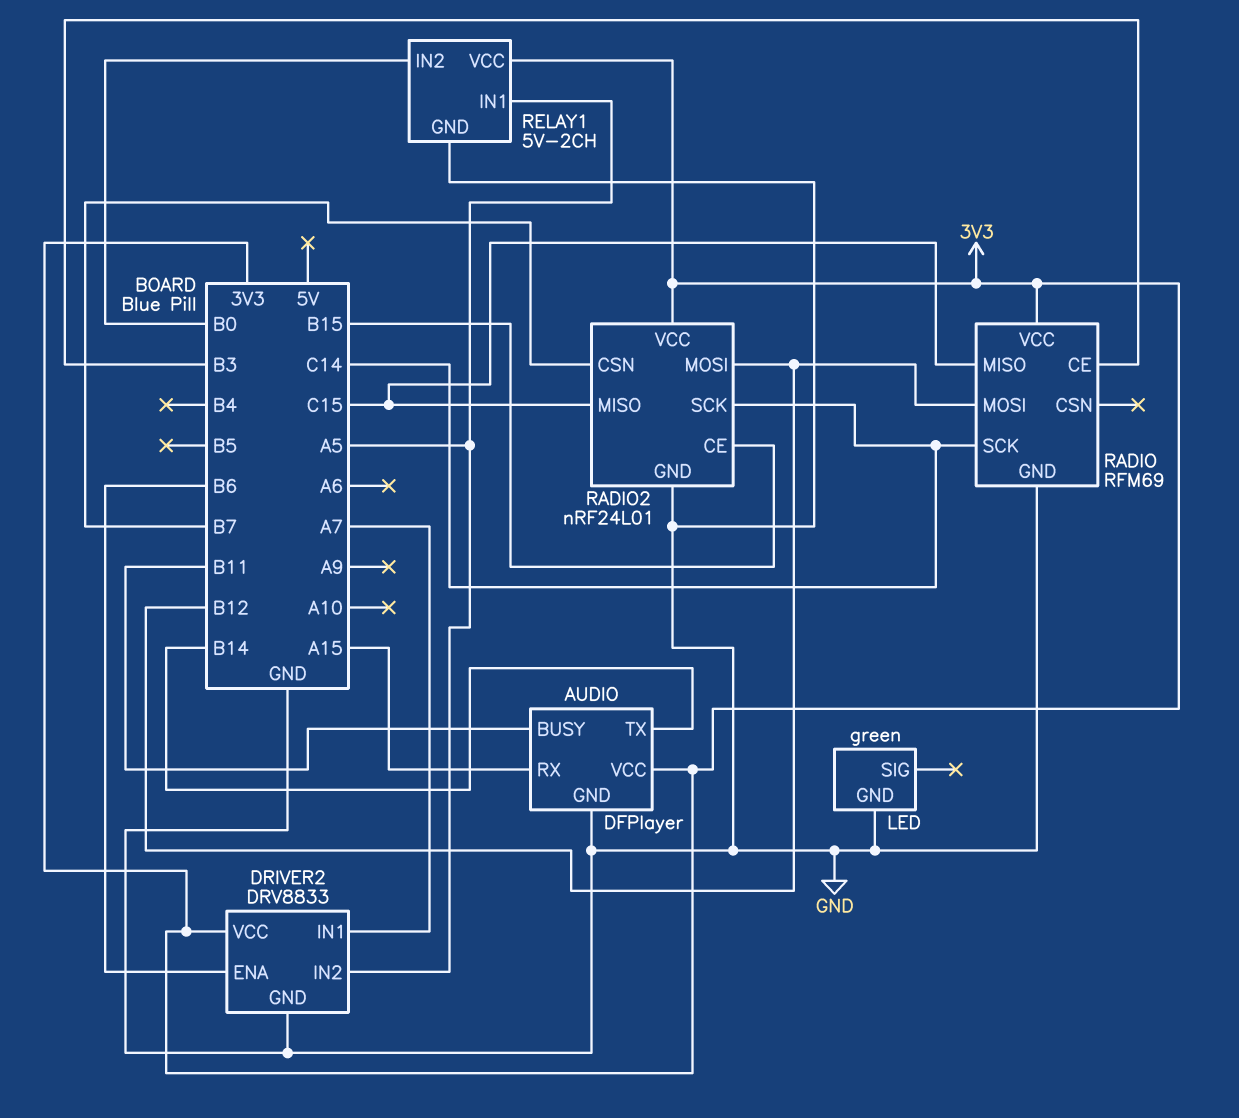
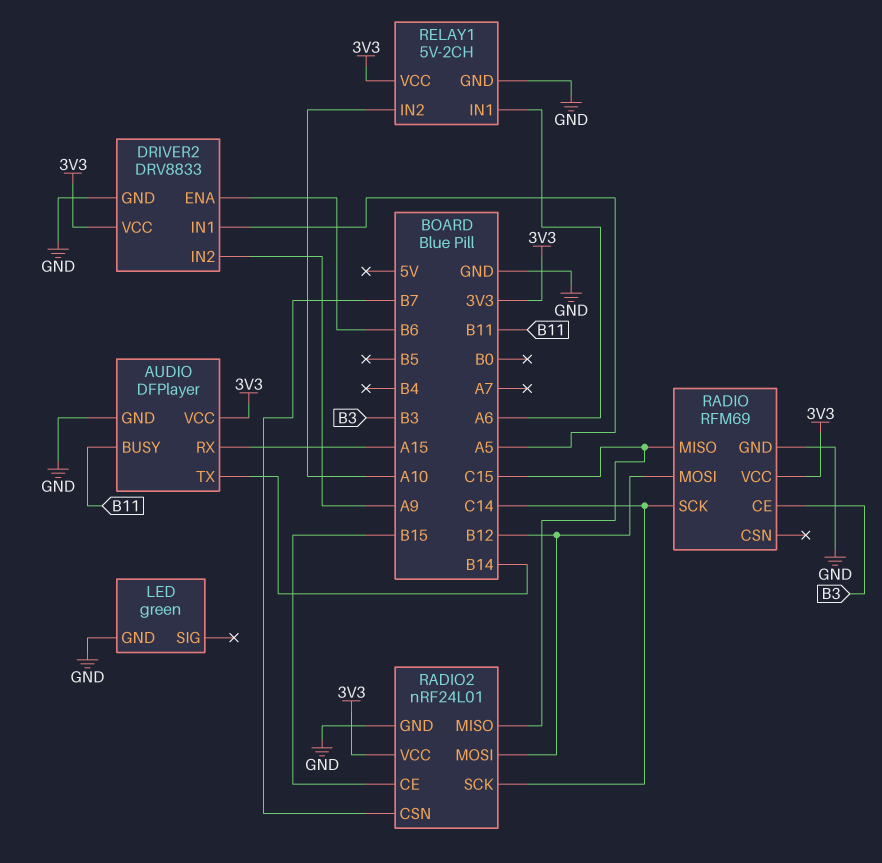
DRIVER2 pin IN1: A7 -> A5
DRIVER2 pin IN2: A5 -> A9
RELAY1 pin IN1: A5 -> A6
RELAY1 pin IN2: B0 -> A10

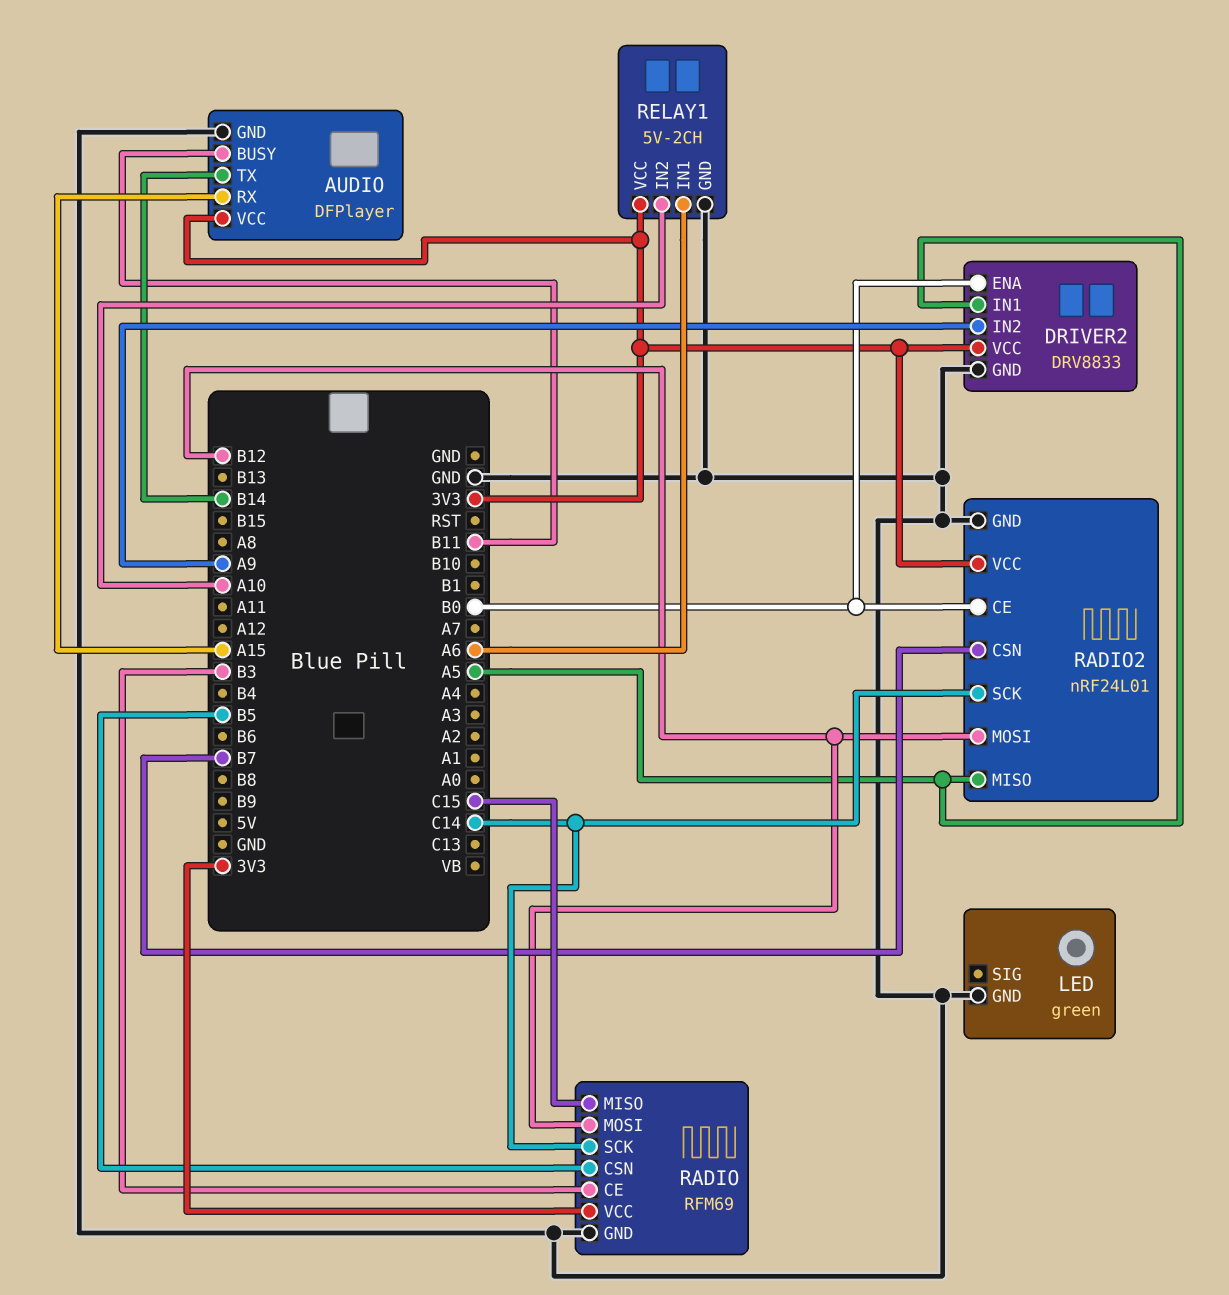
DRIVER2 pin ENA: B6 -> B0
RADIO pin CSN: none -> B5
RADIO2 pin CE: B15 -> B0
RADIO2 pin MISO: C15 -> A5

